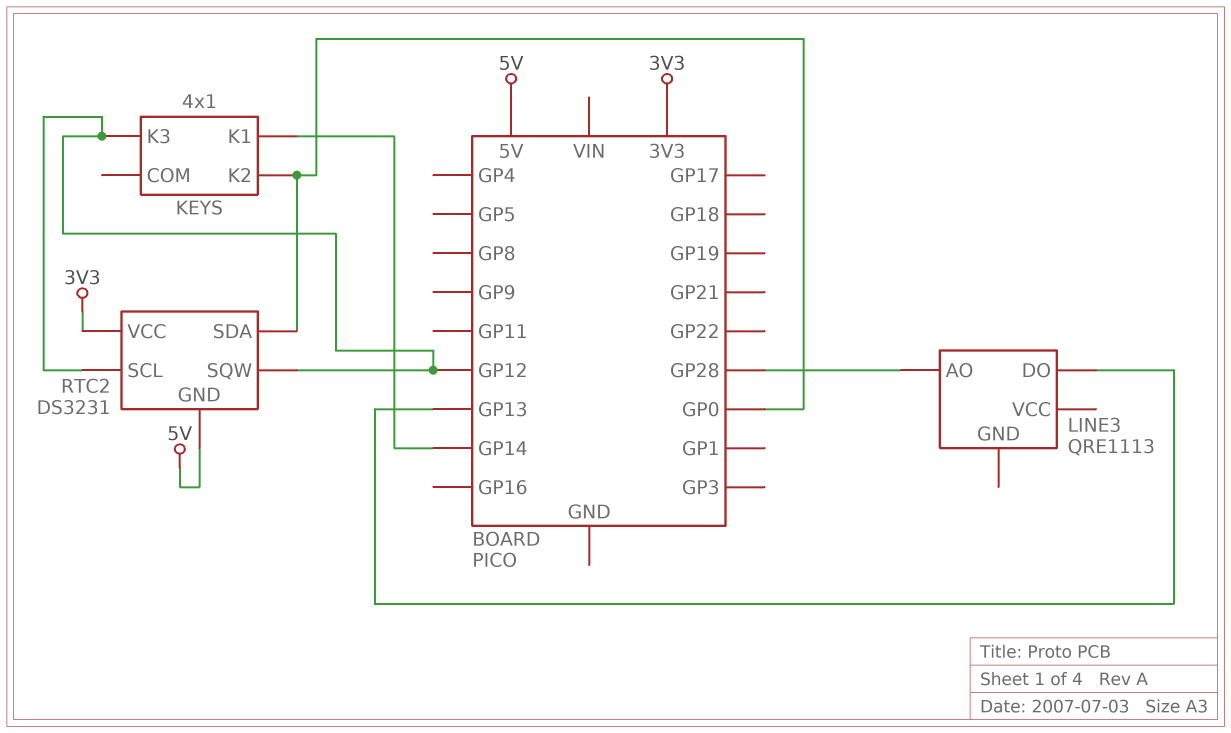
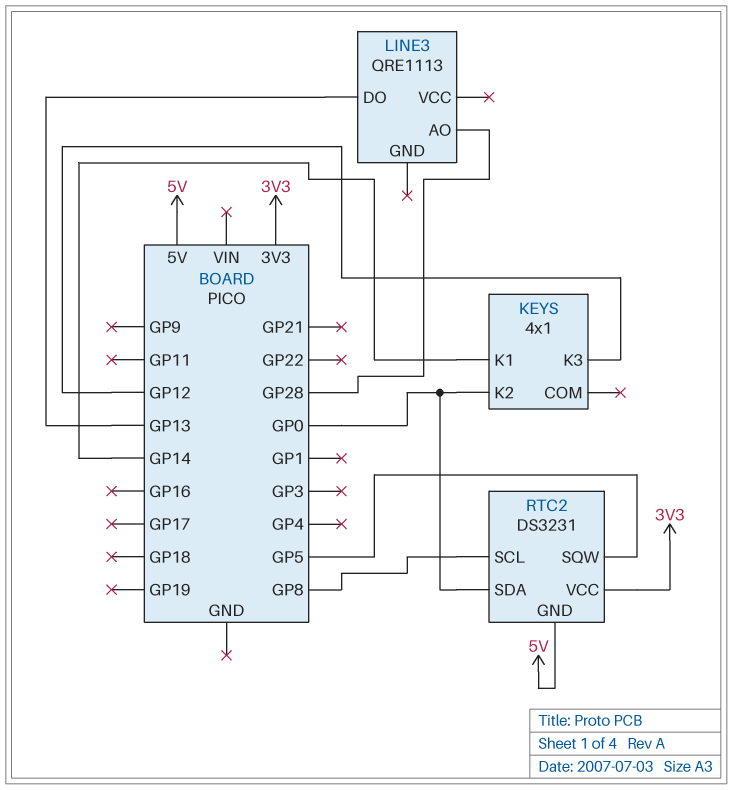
RTC2 pin SCL: GP12 -> GP8
RTC2 pin SQW: GP12 -> GP5

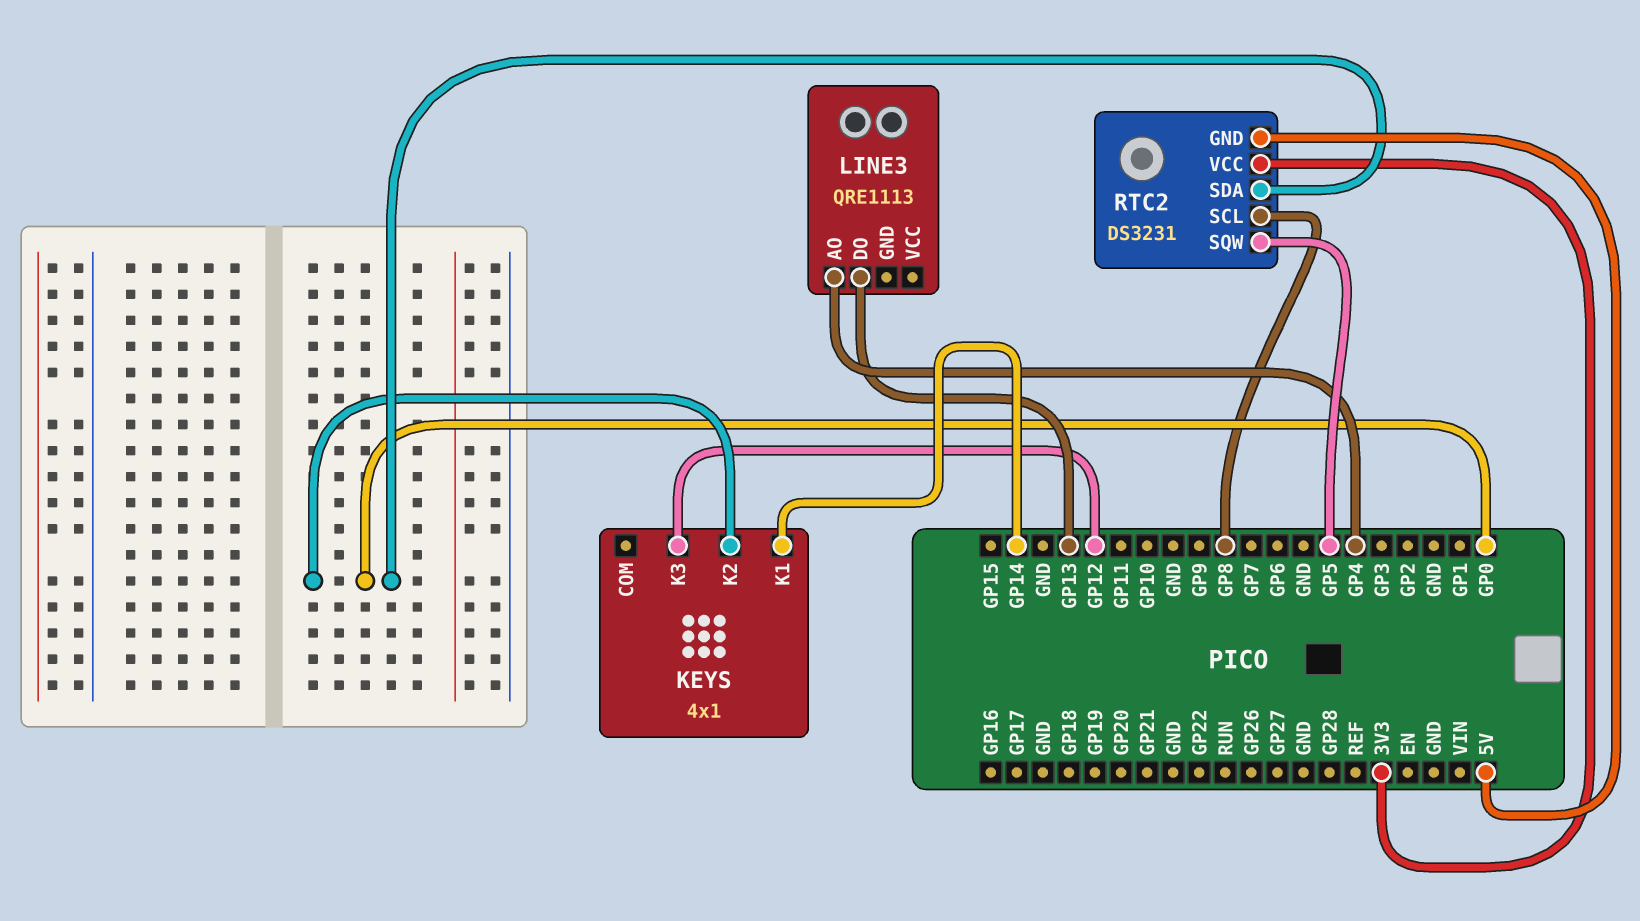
LINE3 pin AO: GP28 -> GP4

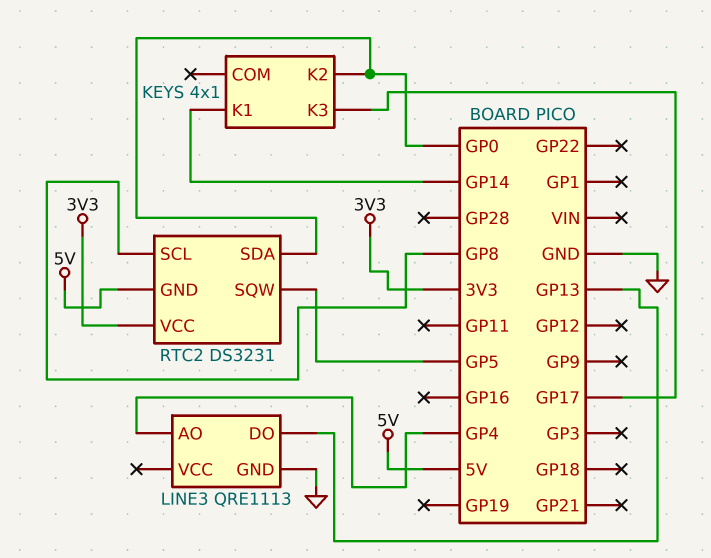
KEYS pin K3: GP12 -> GP17
LINE3 pin GND: none -> GND

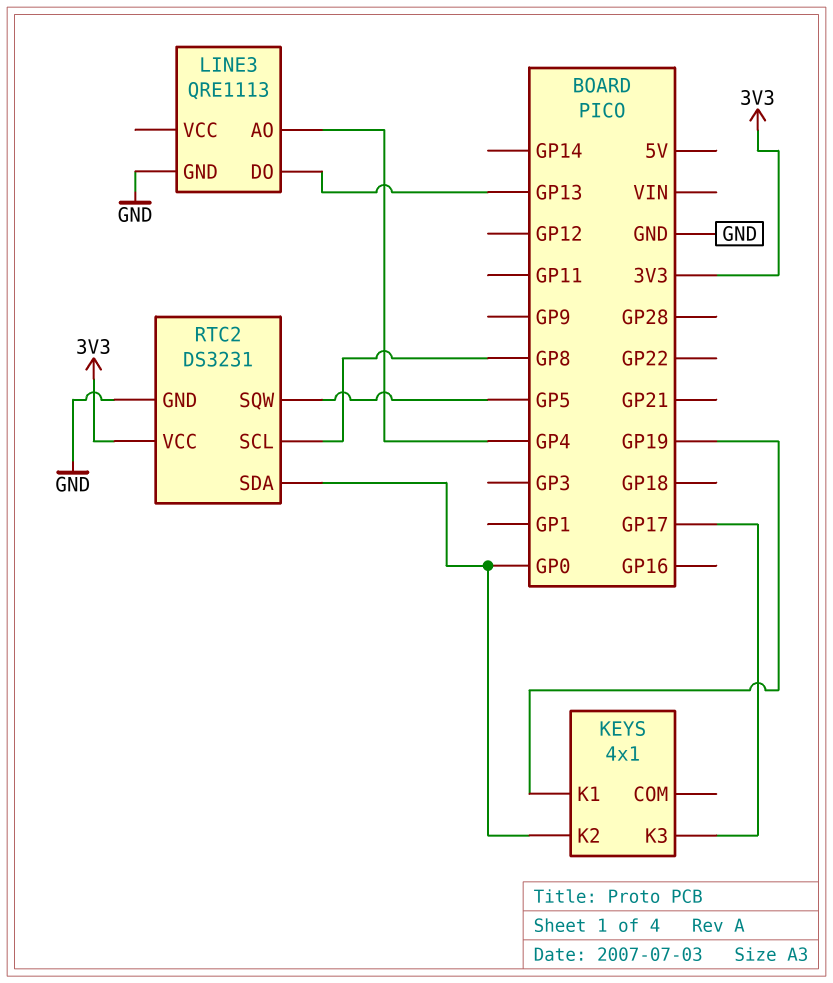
KEYS pin K1: GP14 -> GP19
RTC2 pin GND: 5V -> GND

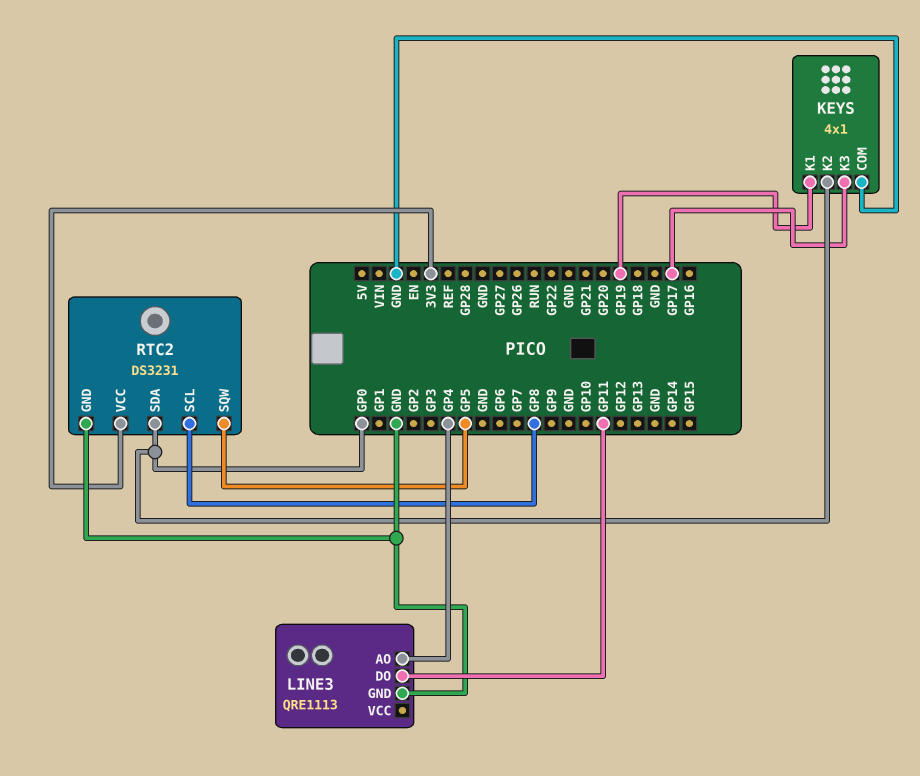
KEYS pin COM: none -> GND
LINE3 pin DO: GP13 -> GP11

